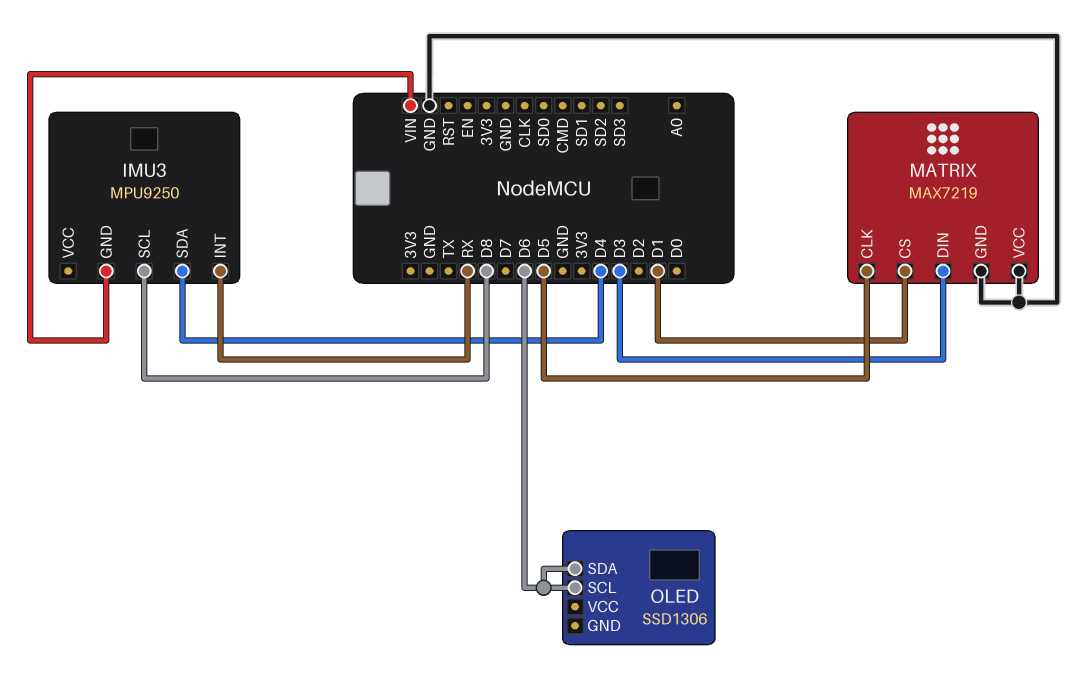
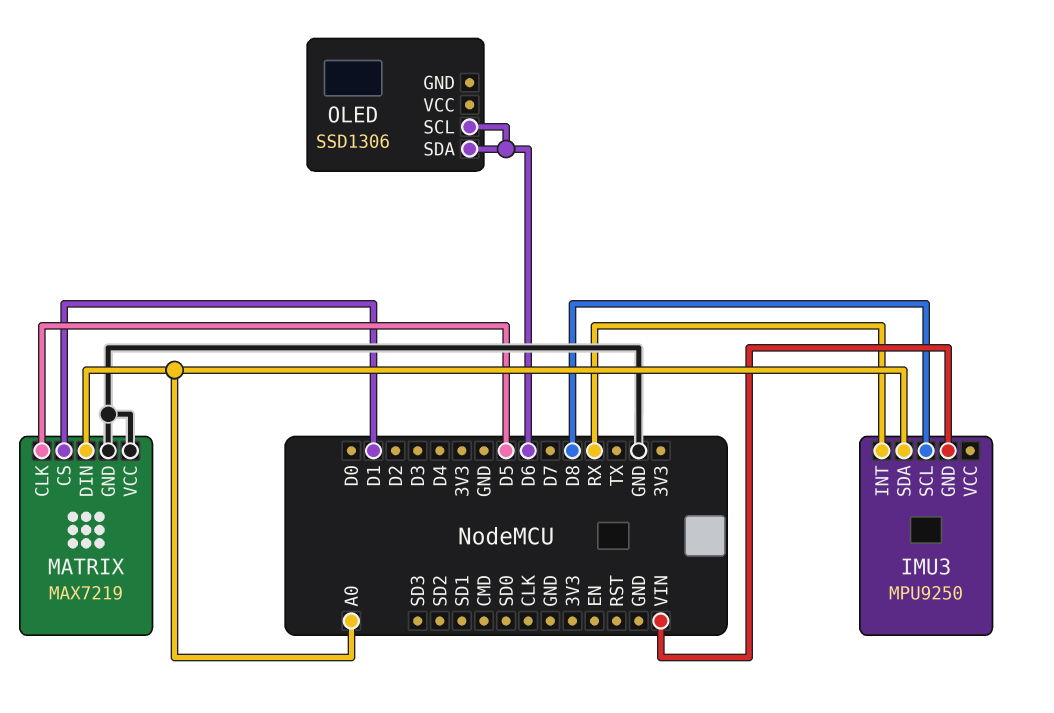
IMU3 pin SDA: D4 -> A0
MATRIX pin DIN: D3 -> A0

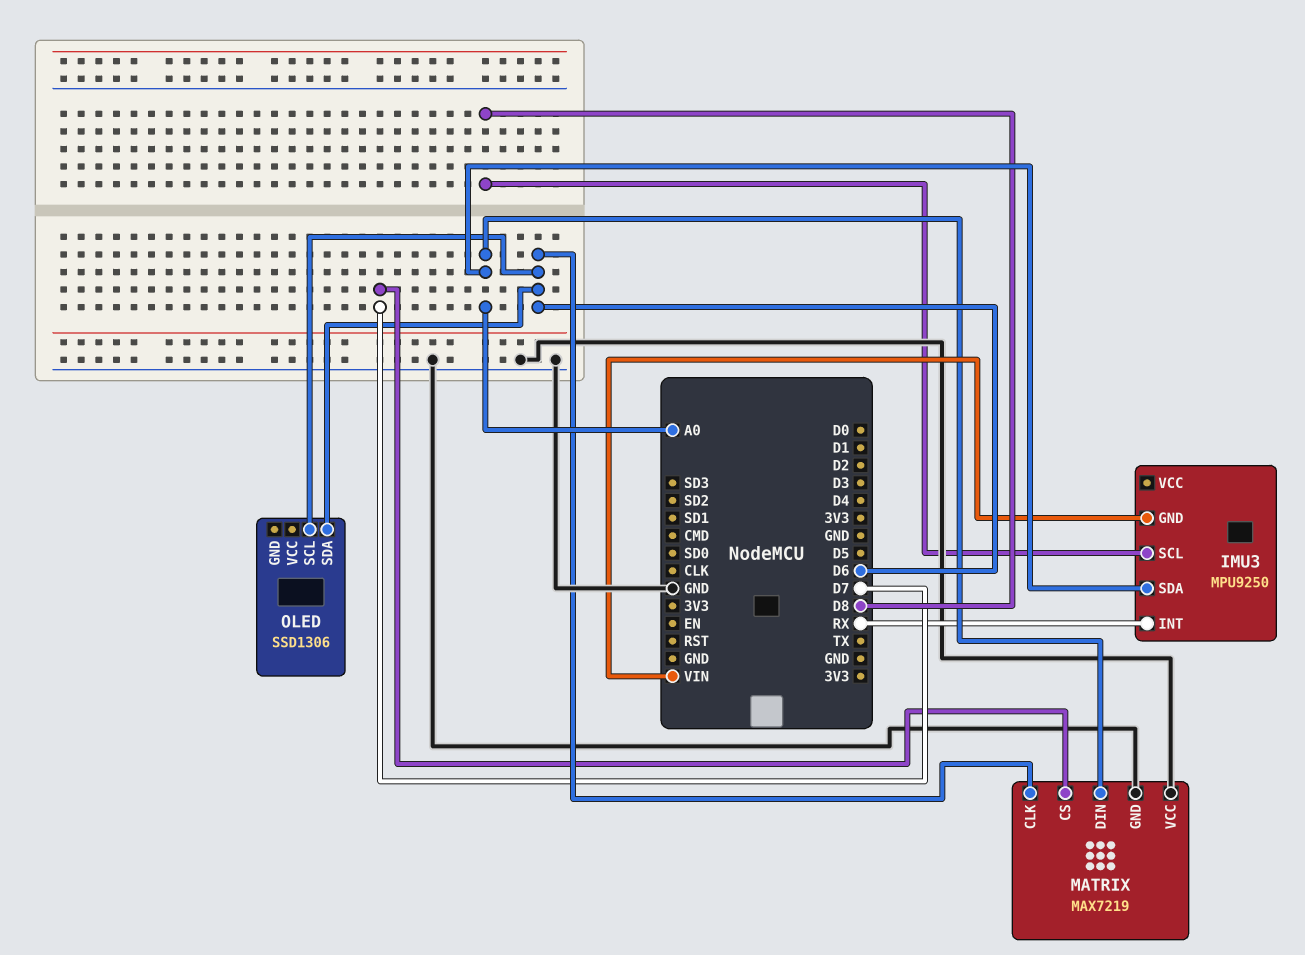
MATRIX pin CLK: D5 -> D6
MATRIX pin CS: D1 -> D7

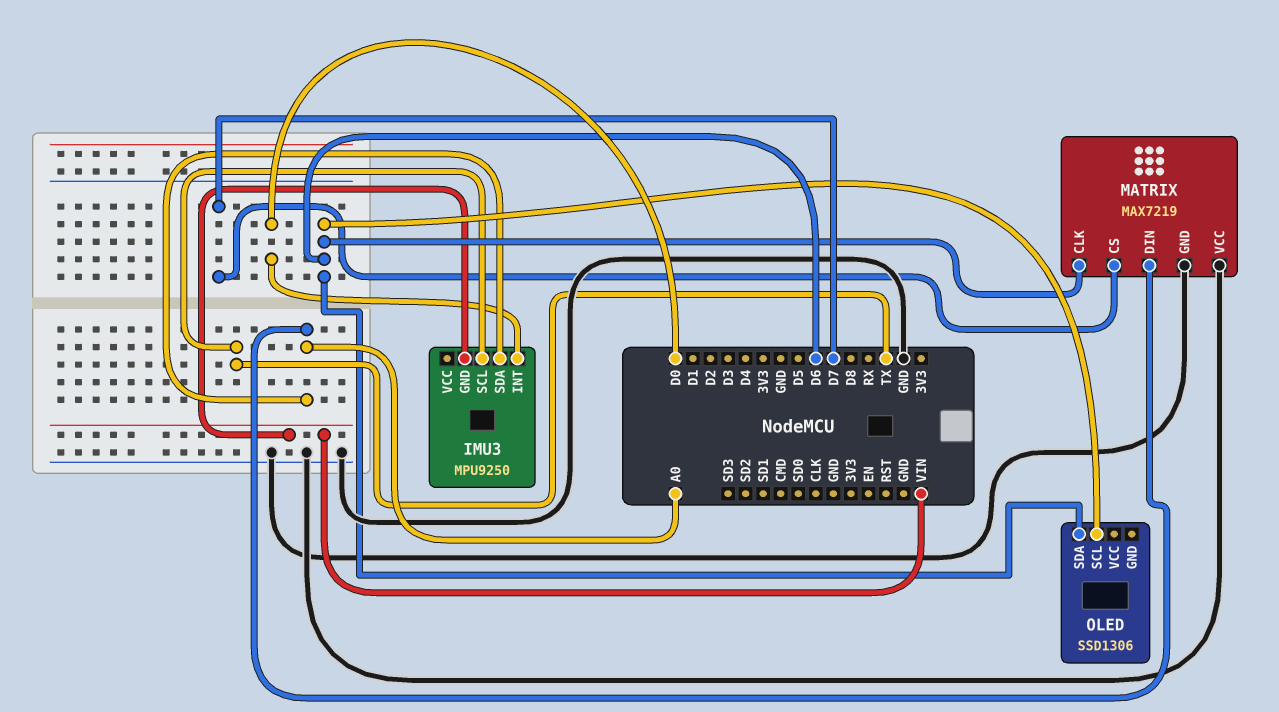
IMU3 pin INT: RX -> D0
IMU3 pin SCL: D8 -> TX

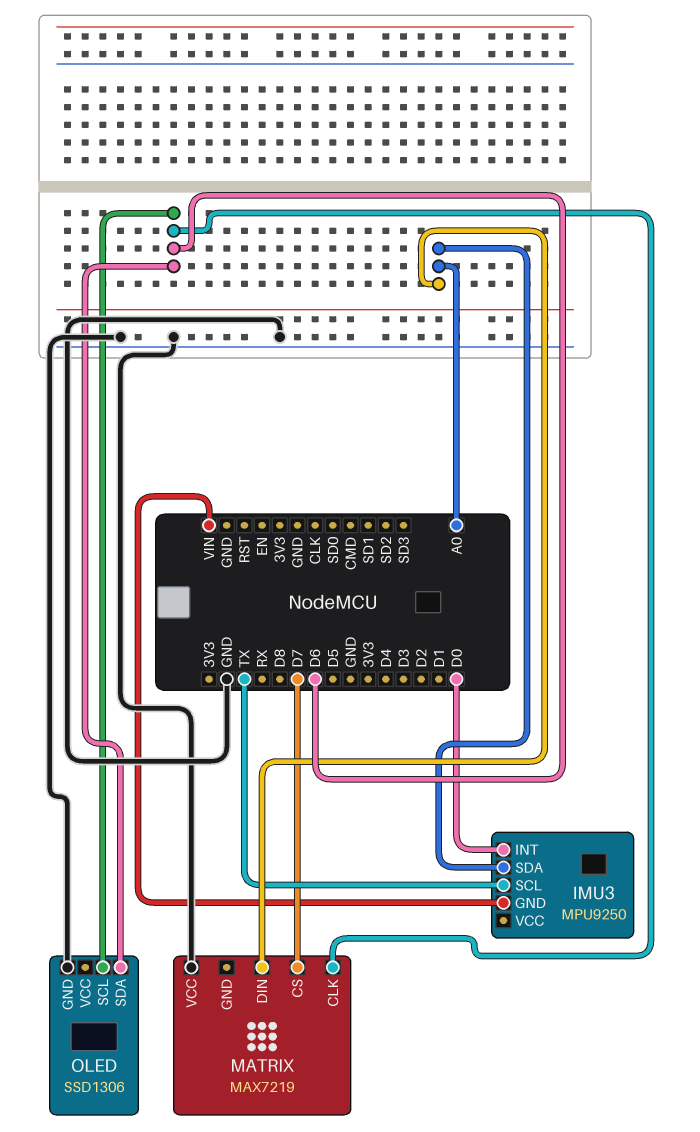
MATRIX pin GND: GND -> none
OLED pin GND: none -> GND

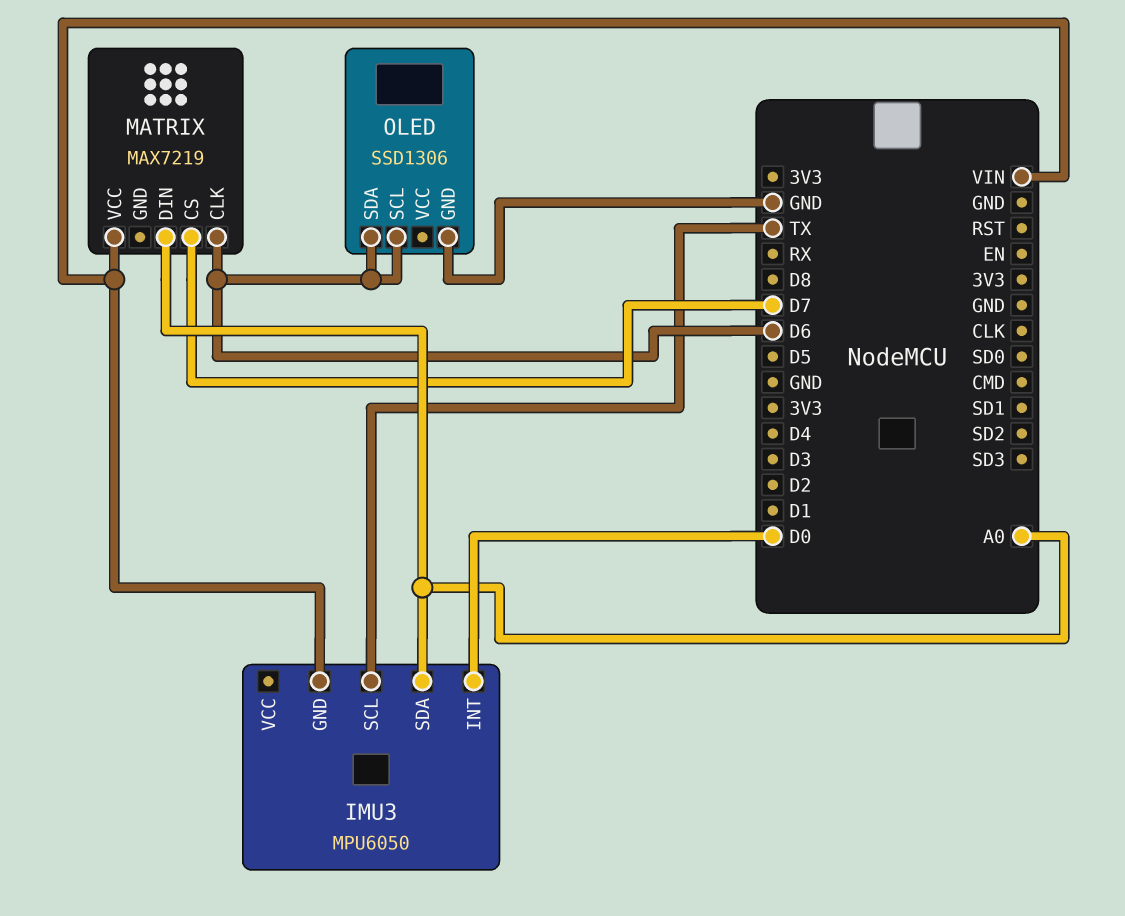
IMU3: MPU9250 -> MPU6050
MATRIX pin VCC: GND -> VIN

